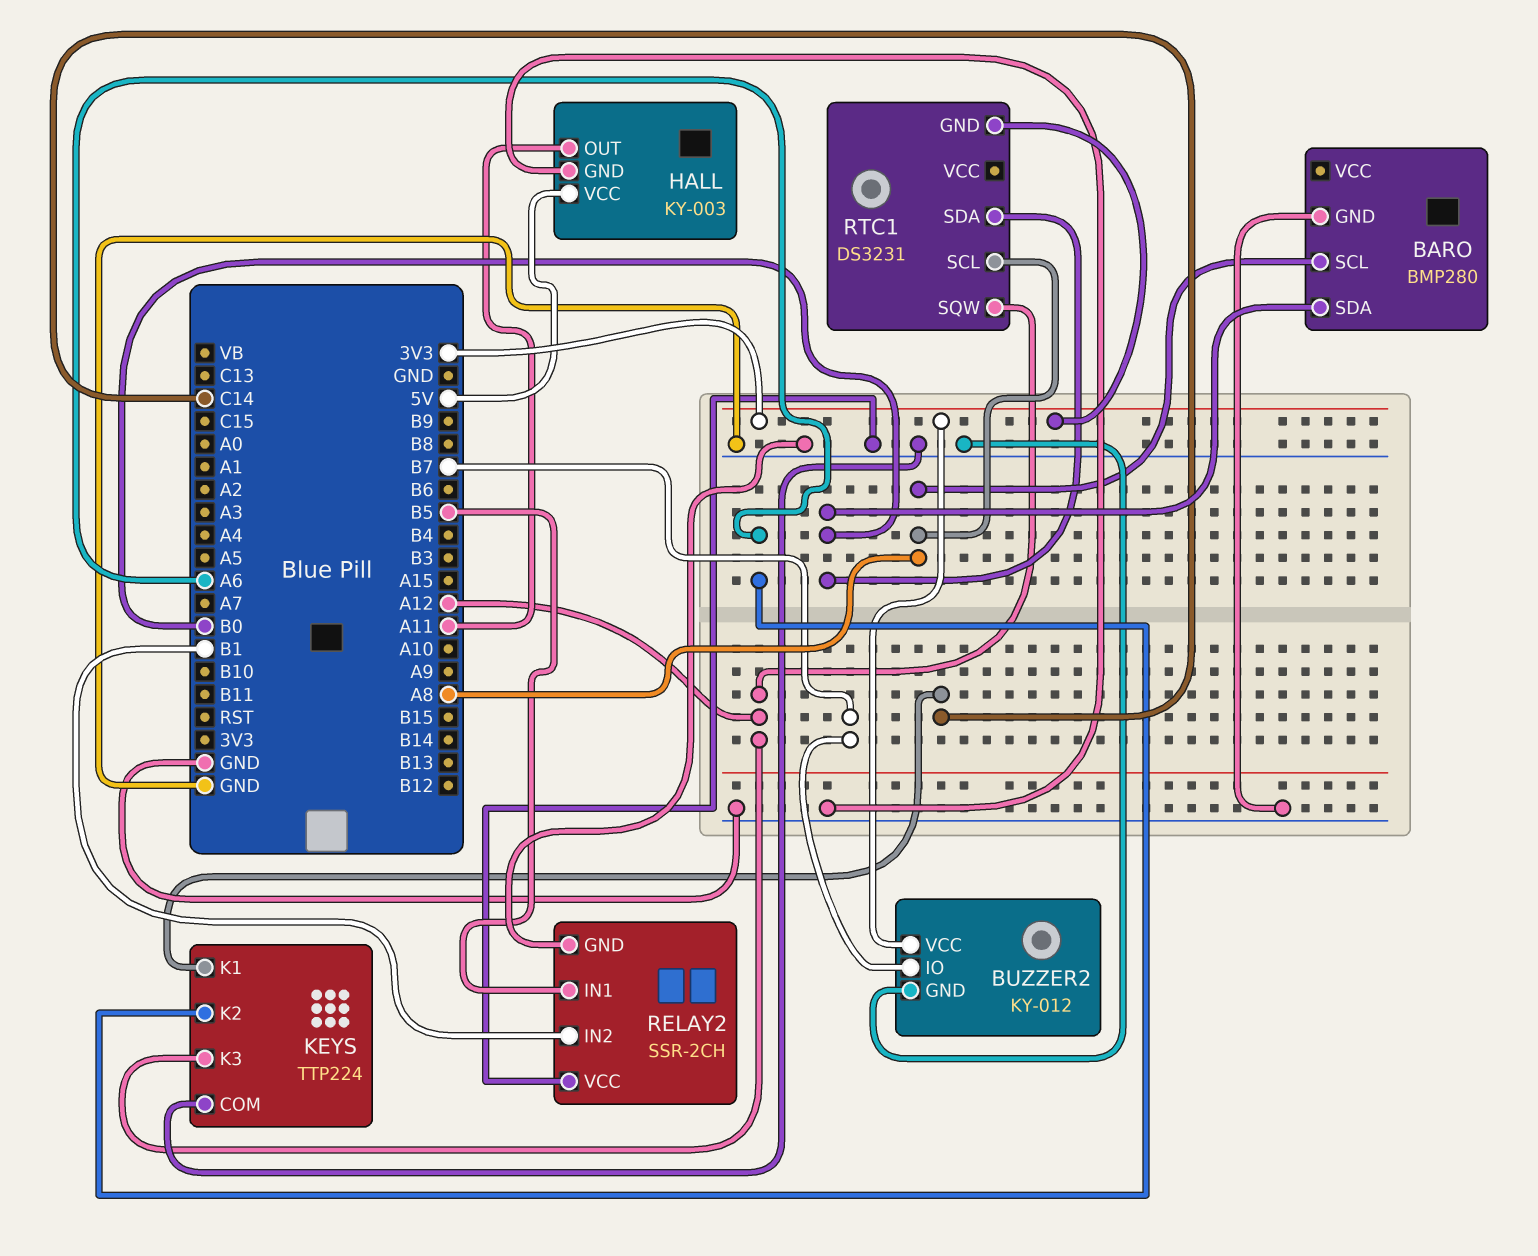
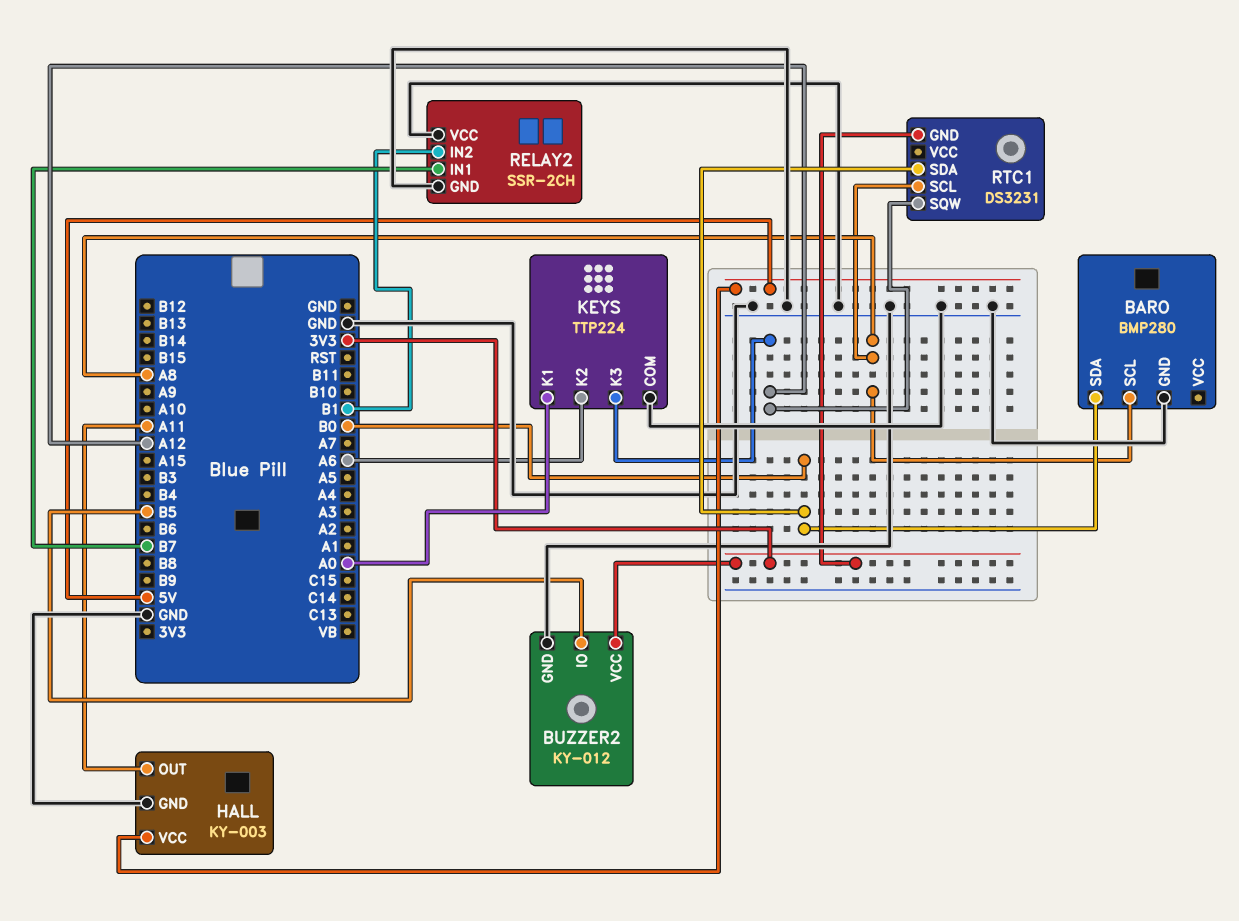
BUZZER2 pin IO: B7 -> B5
KEYS pin K1: C14 -> A0
RELAY2 pin IN1: B5 -> B7

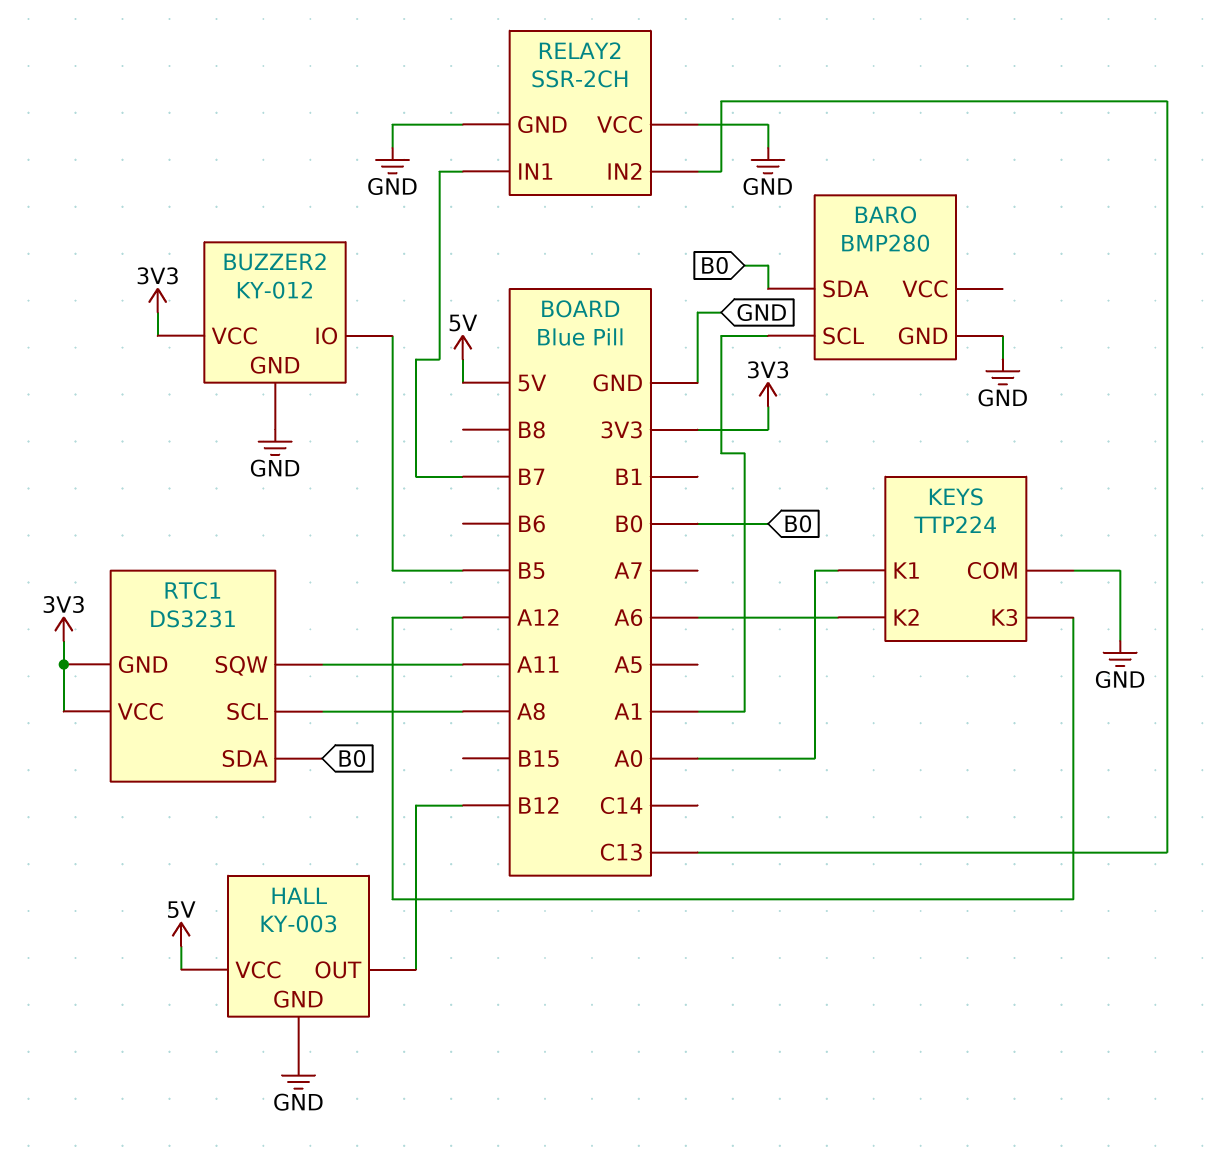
BARO pin SCL: A8 -> A1
HALL pin OUT: A11 -> B12
RELAY2 pin IN2: B1 -> C13
RTC1 pin SQW: A12 -> A11
RTC1 pin VCC: none -> 3V3

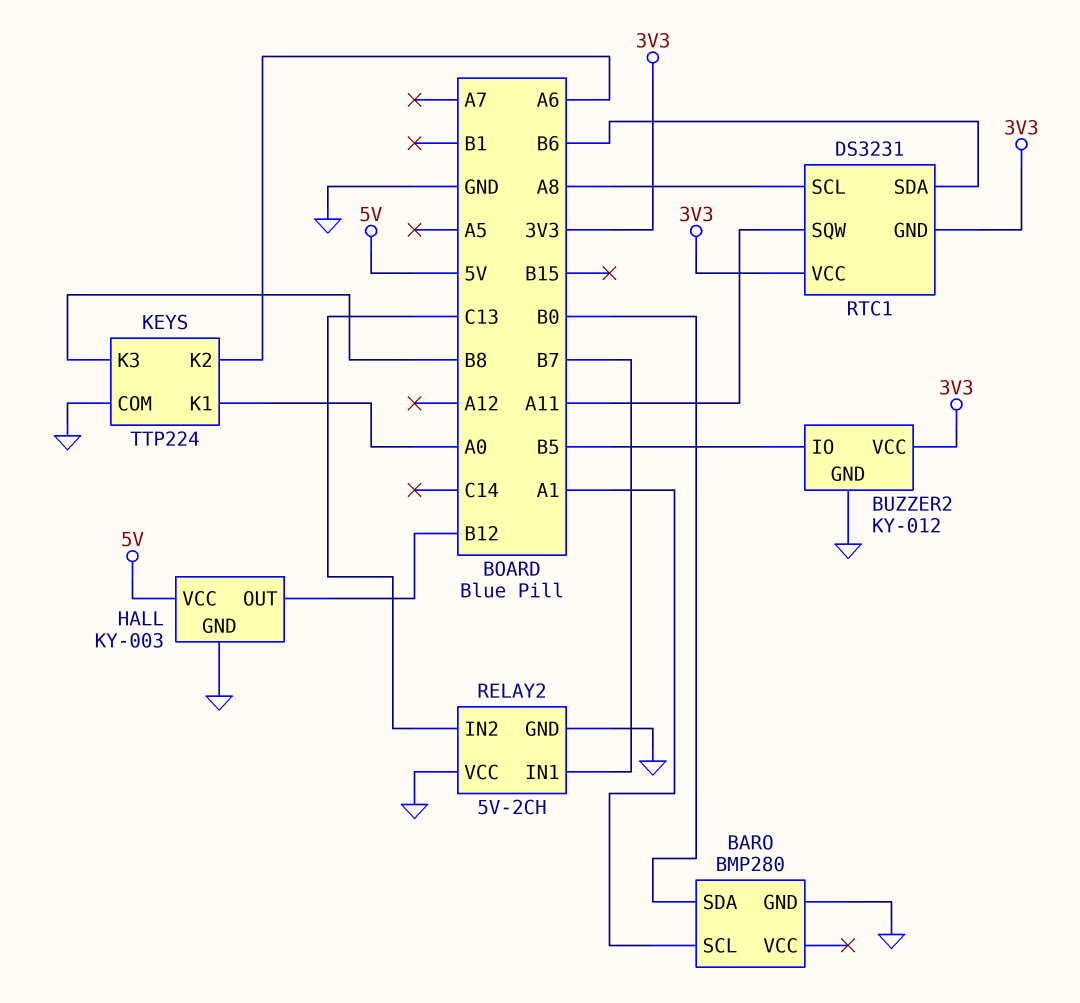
KEYS pin K3: A12 -> B8
RELAY2: SSR-2CH -> 5V-2CH
RTC1 pin SDA: B0 -> B6

